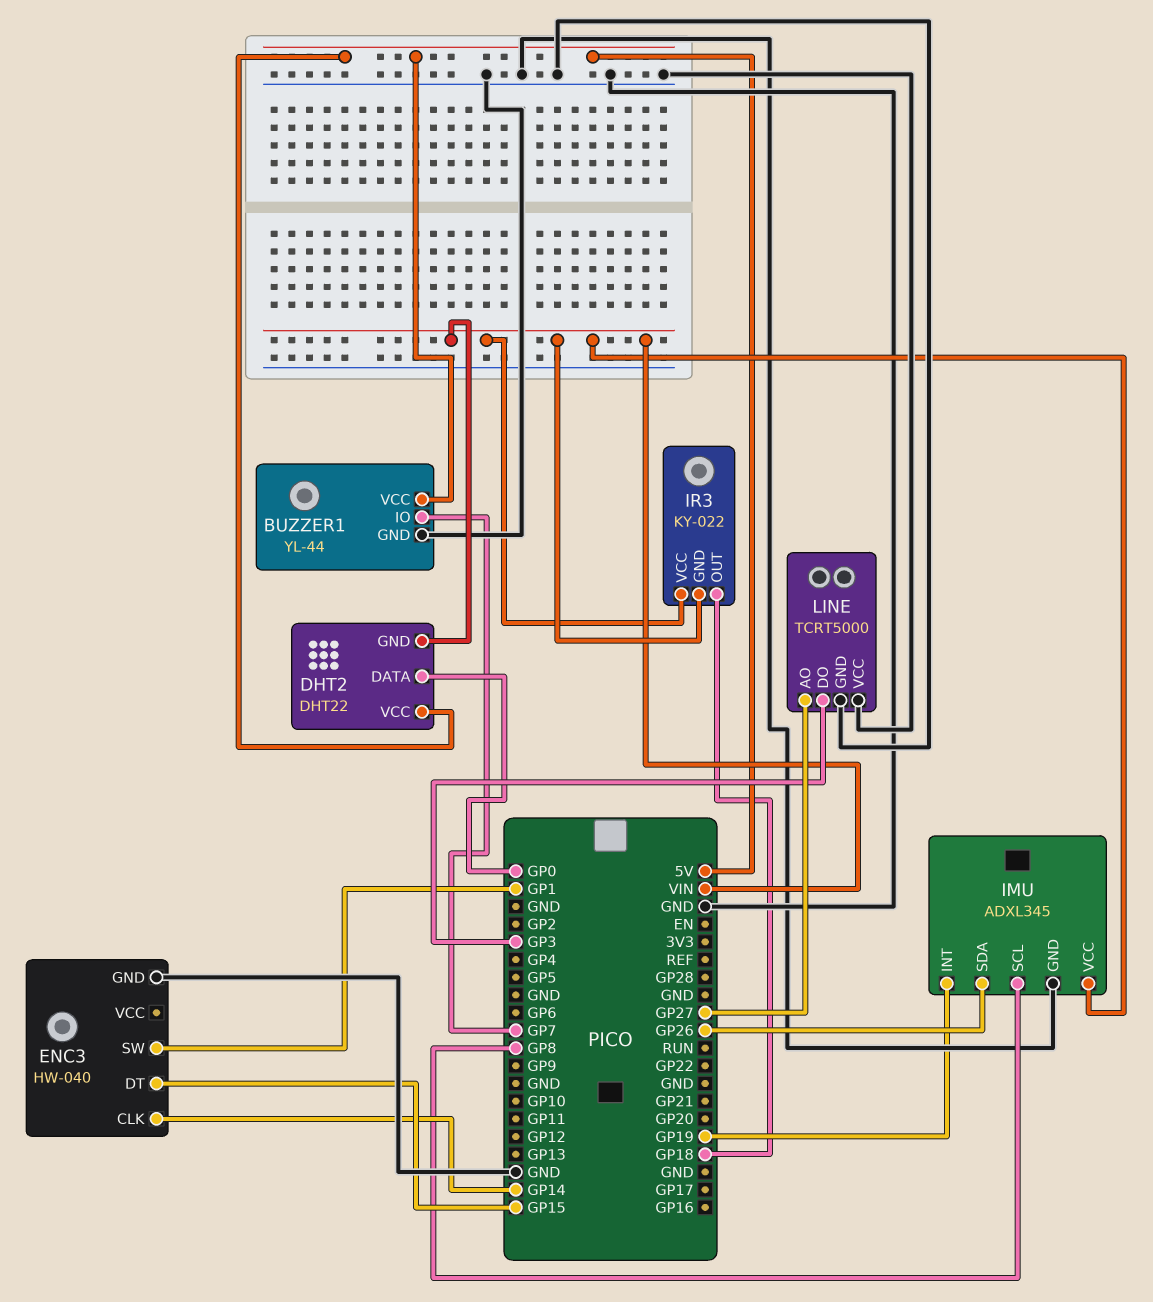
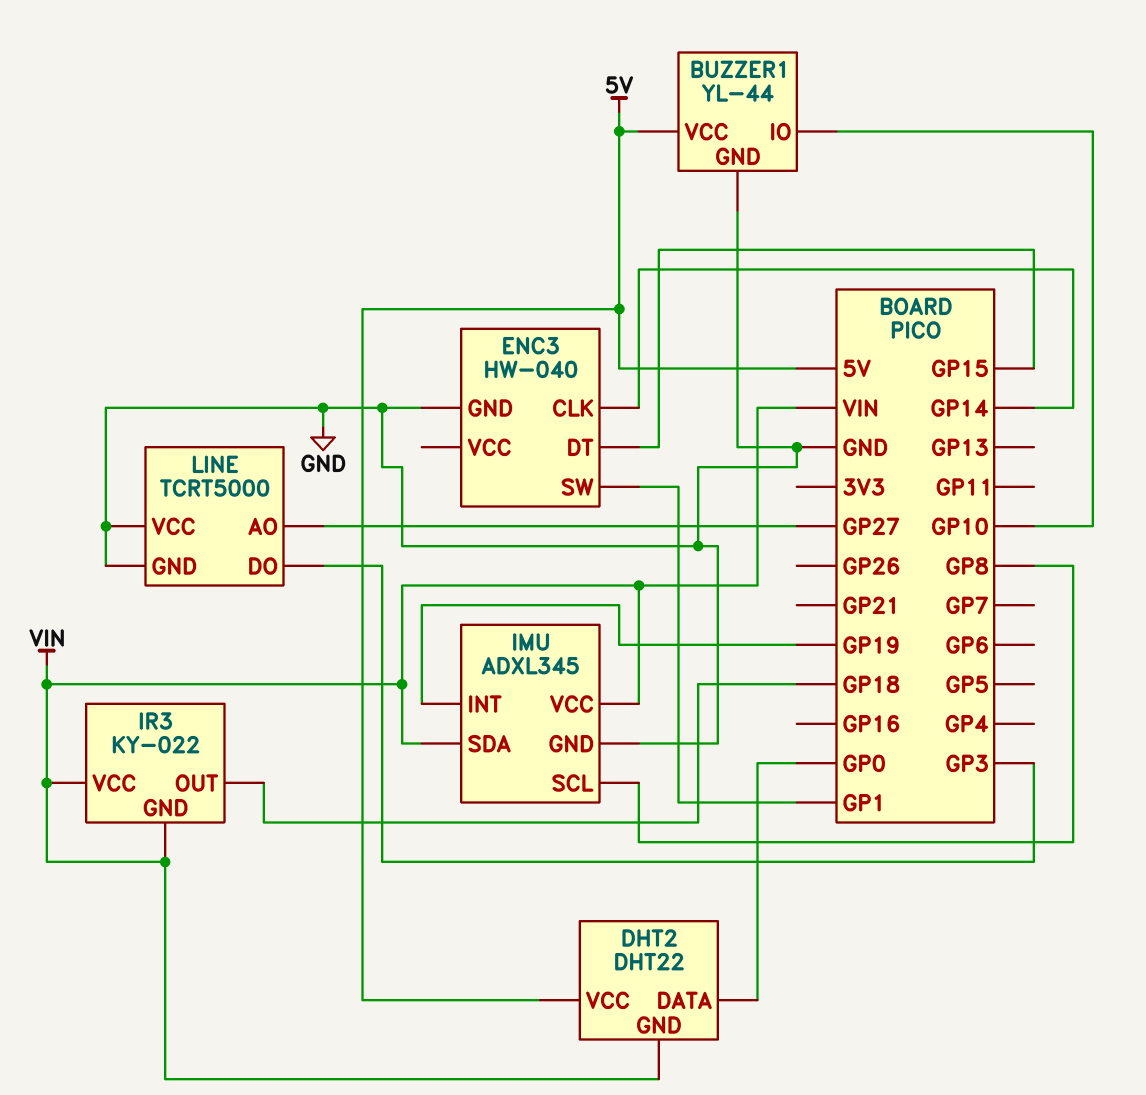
BUZZER1 pin IO: GP7 -> GP10
IMU pin SDA: GP26 -> VIN

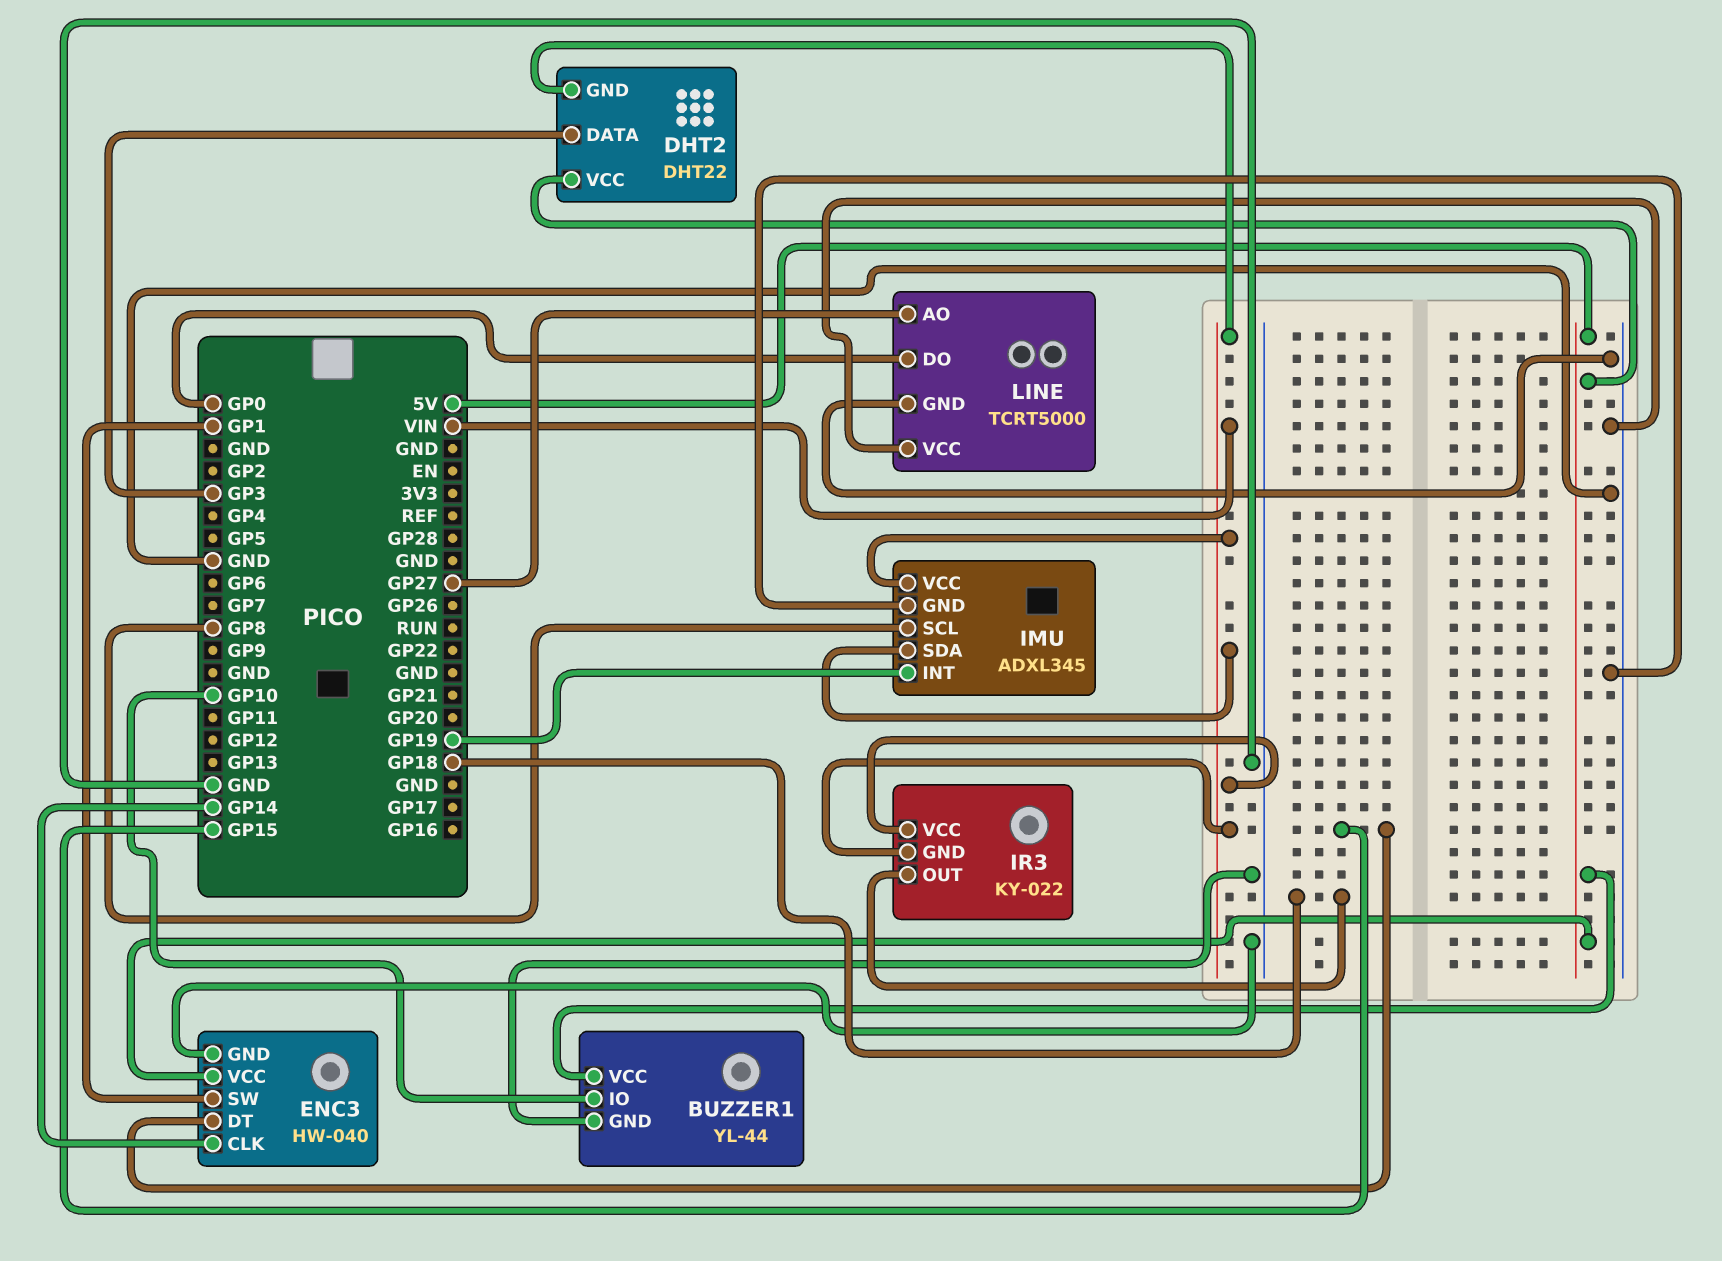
DHT2 pin DATA: GP0 -> GP3
ENC3 pin VCC: none -> 5V
LINE pin DO: GP3 -> GP0

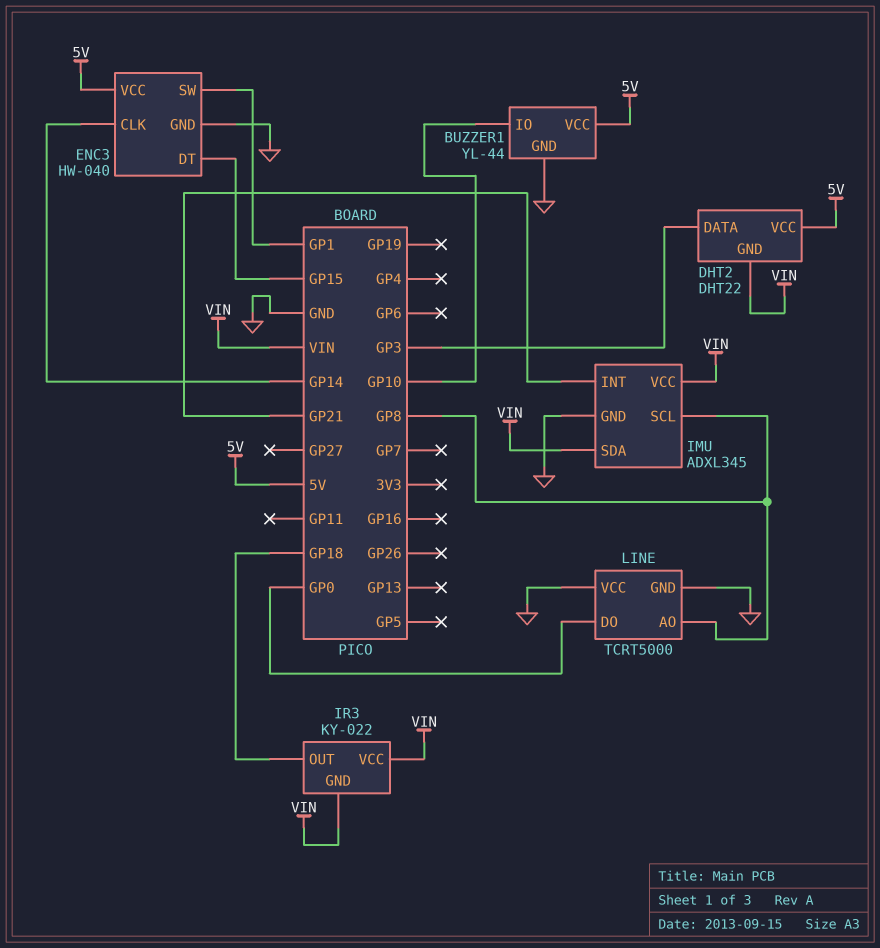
IMU pin INT: GP19 -> GP21
LINE pin AO: GP27 -> GP8

